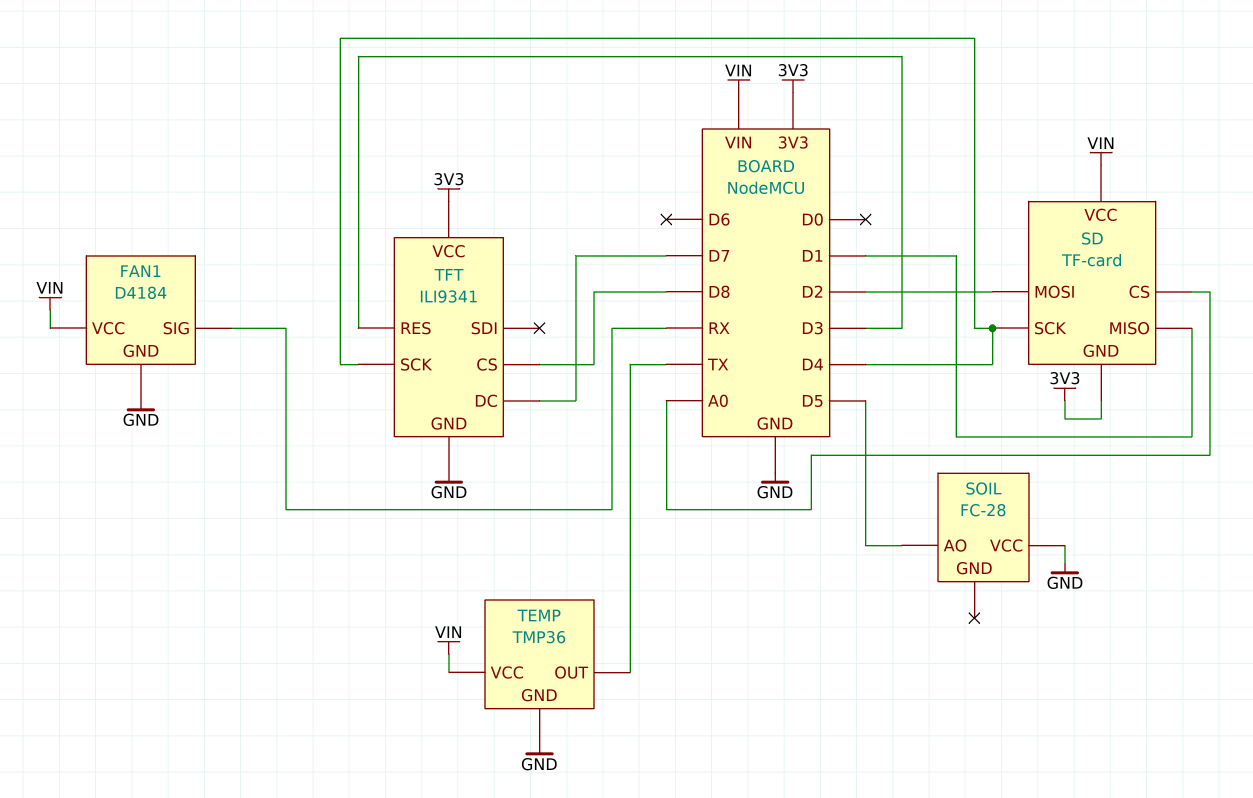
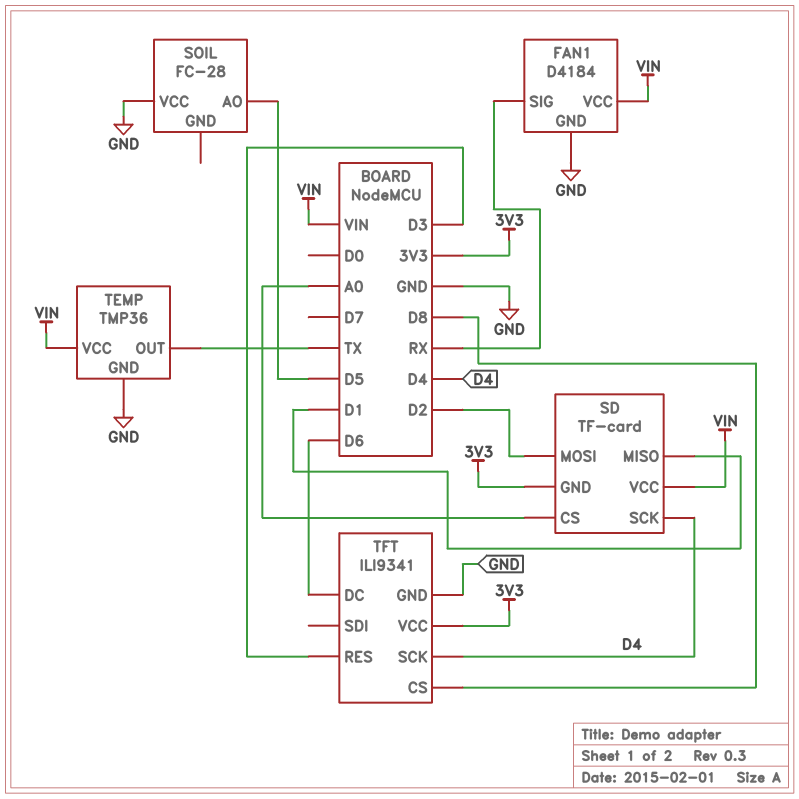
TFT pin DC: D7 -> D6

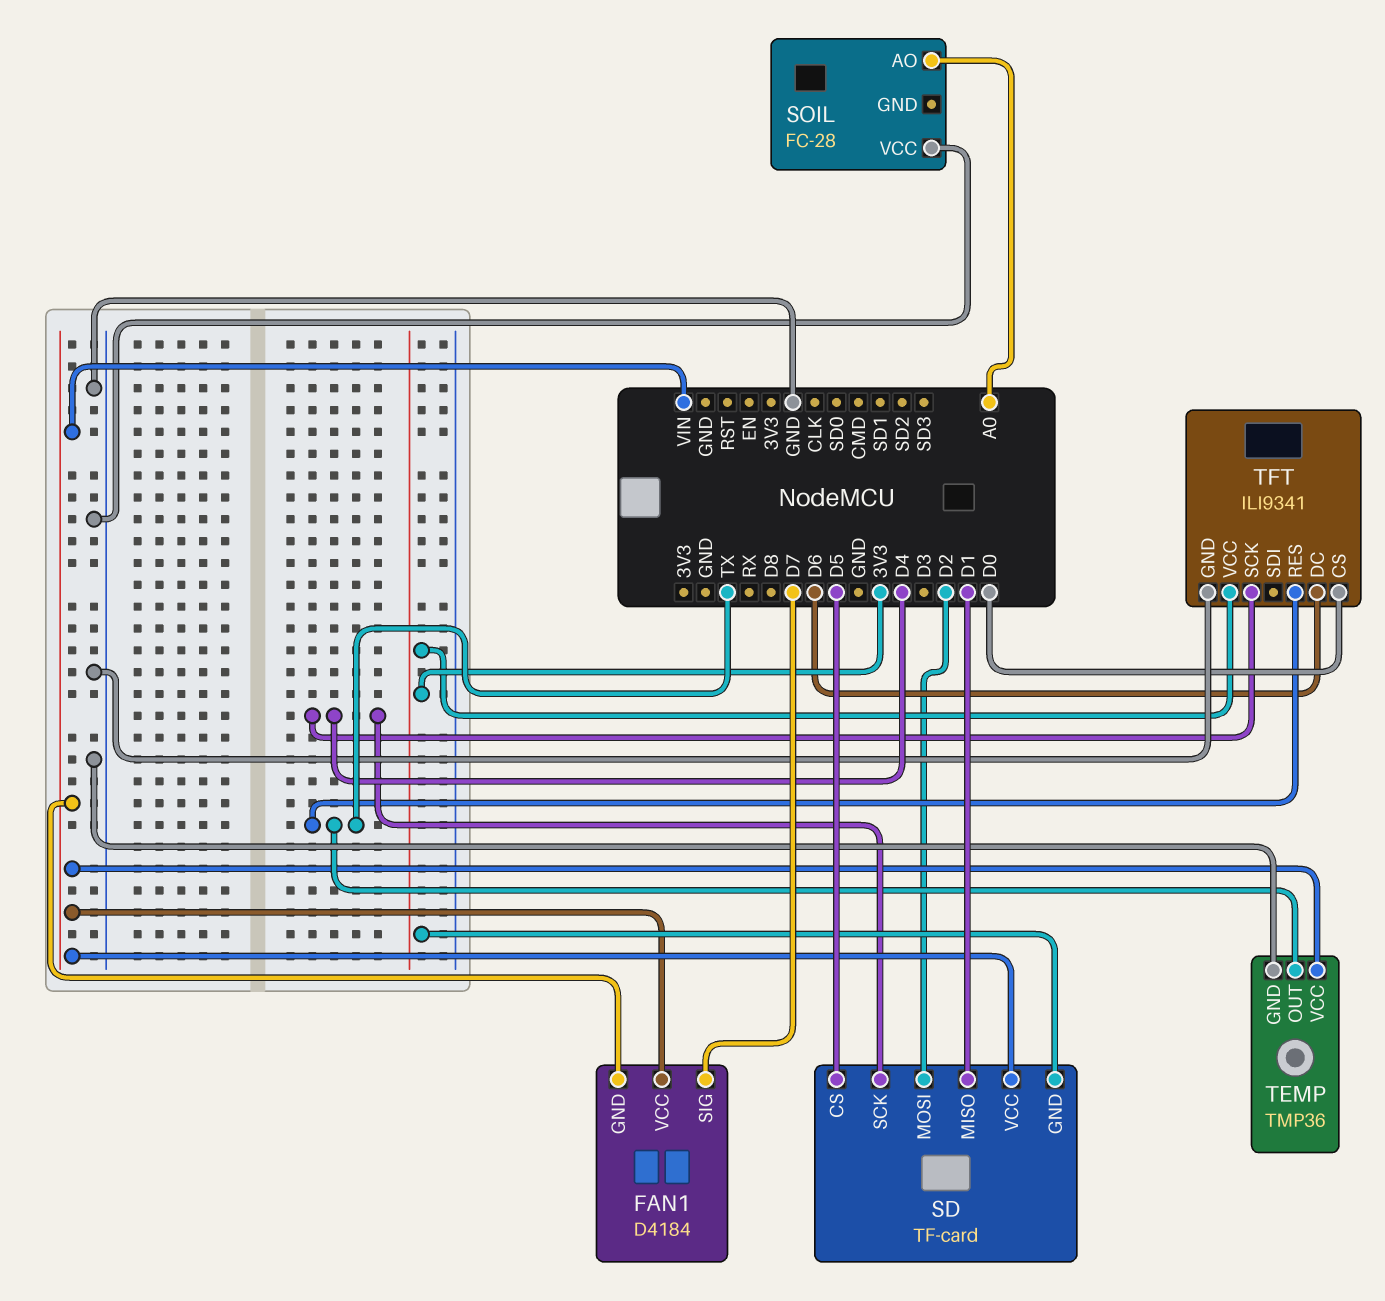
FAN1 pin GND: GND -> VIN
FAN1 pin SIG: RX -> D7
SD pin CS: A0 -> D5
SOIL pin AO: D5 -> A0
TFT pin CS: D8 -> D0
TFT pin RES: D3 -> TX

